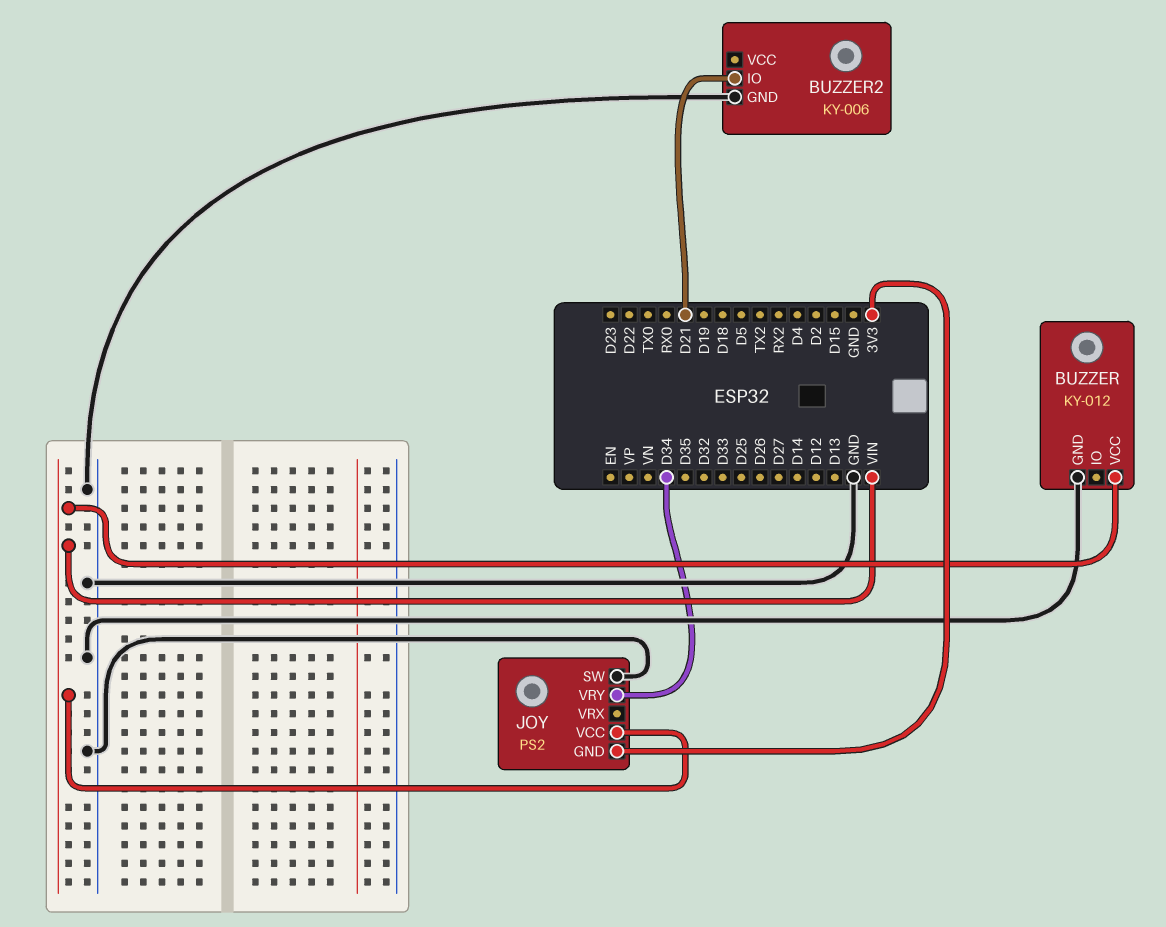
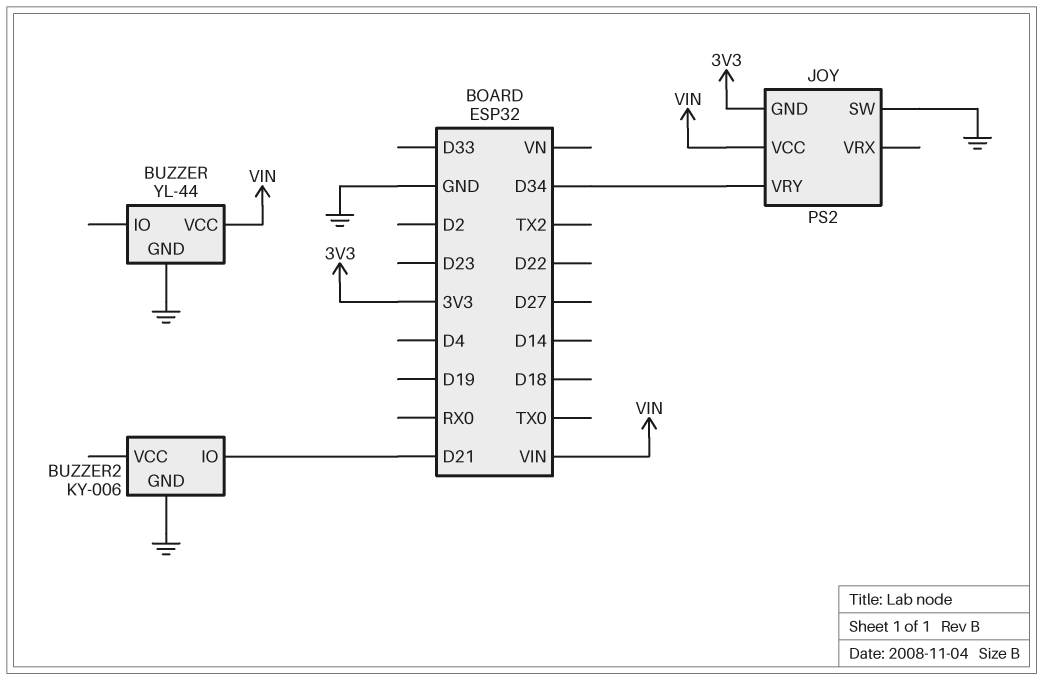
BUZZER: KY-012 -> YL-44

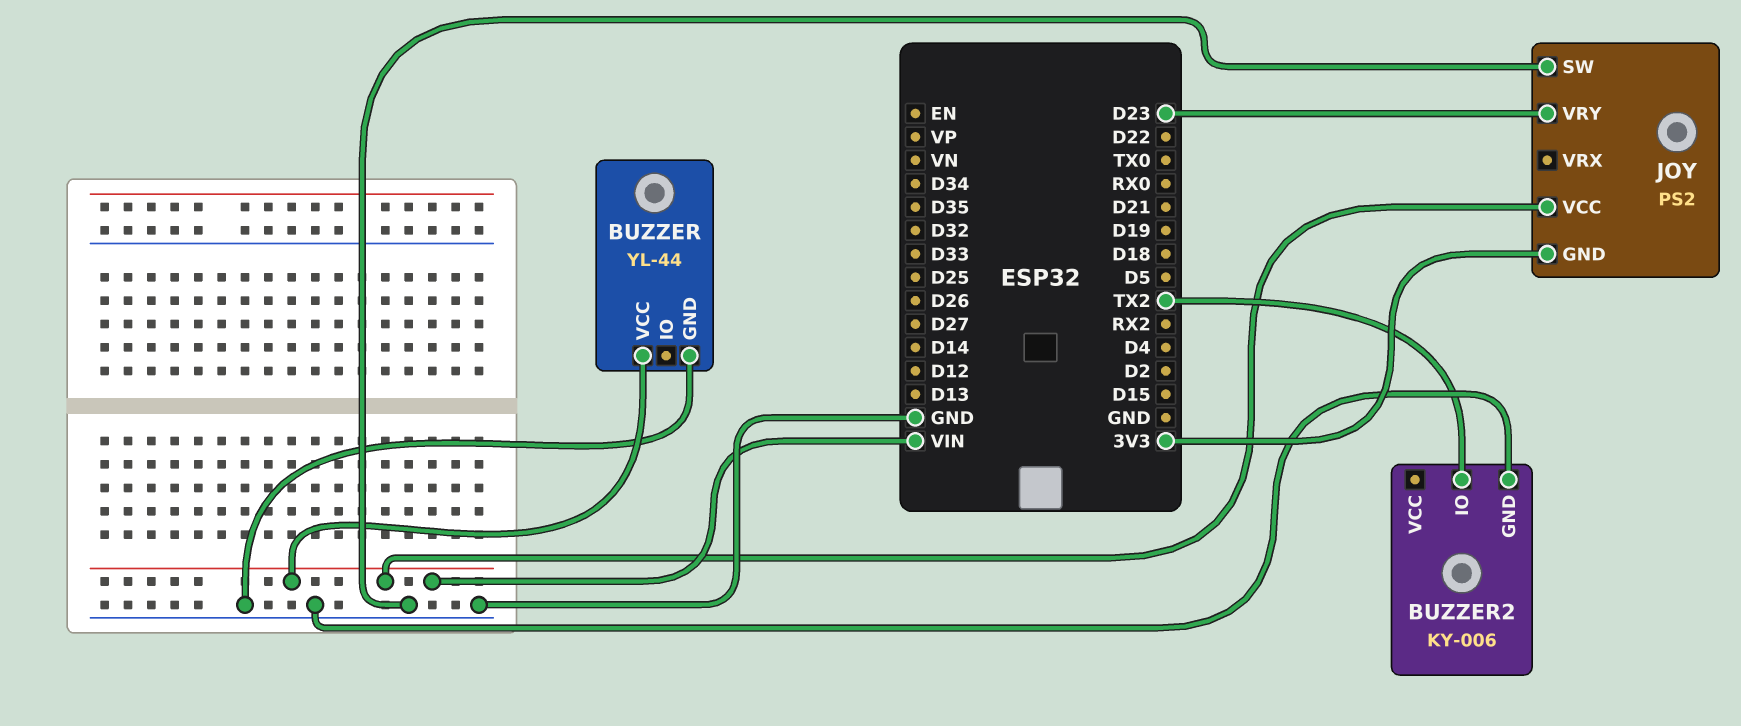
BUZZER2 pin IO: D21 -> TX2
JOY pin VRY: D34 -> D23

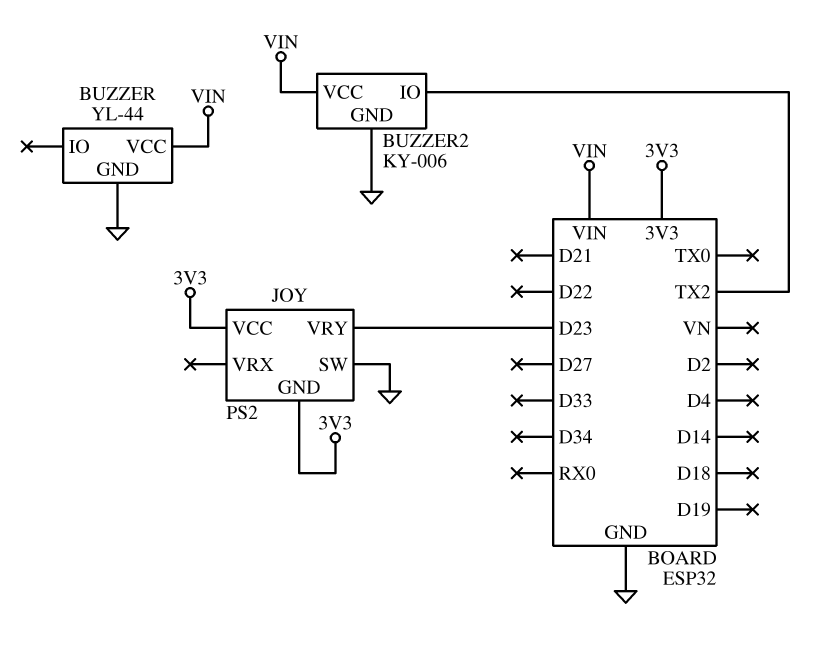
BUZZER2 pin VCC: none -> VIN
JOY pin VCC: VIN -> 3V3

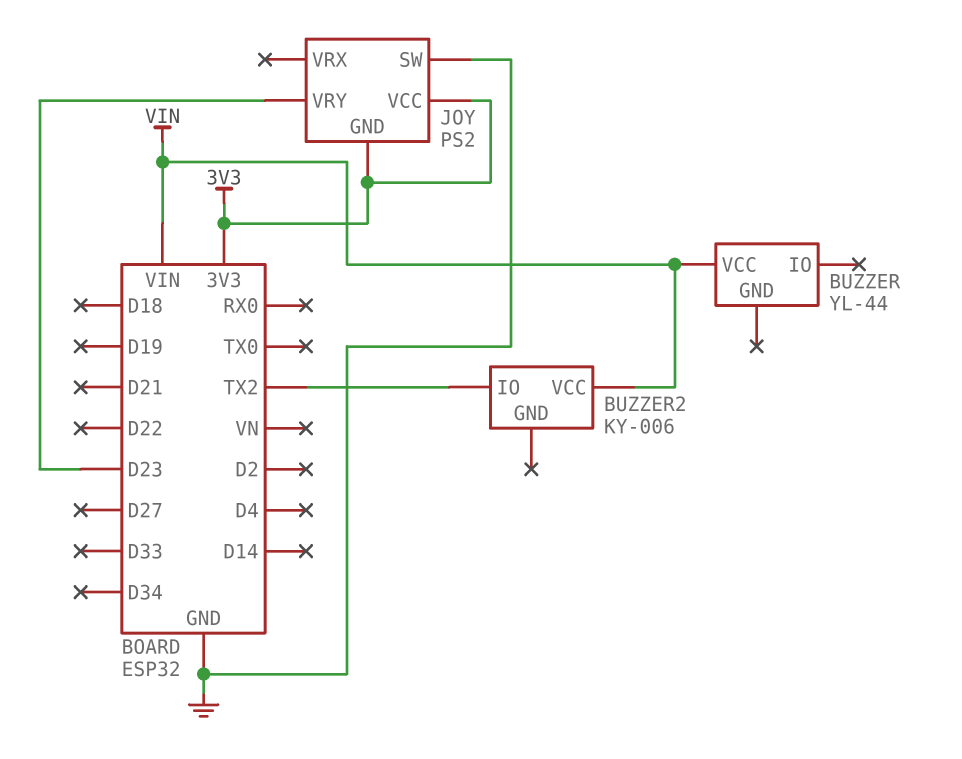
BUZZER pin GND: GND -> none
BUZZER2 pin GND: GND -> none

